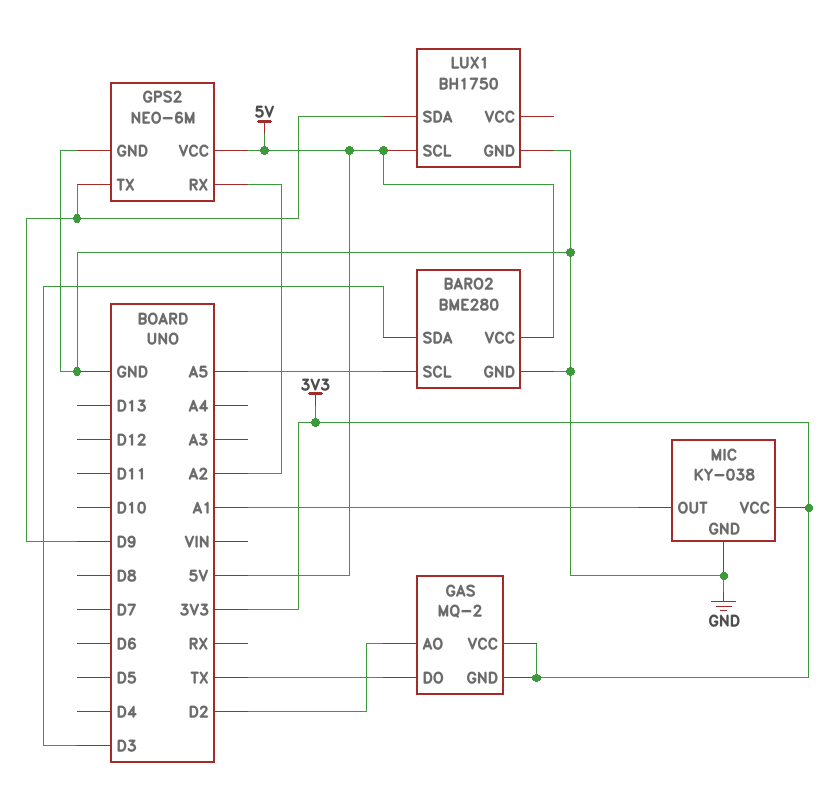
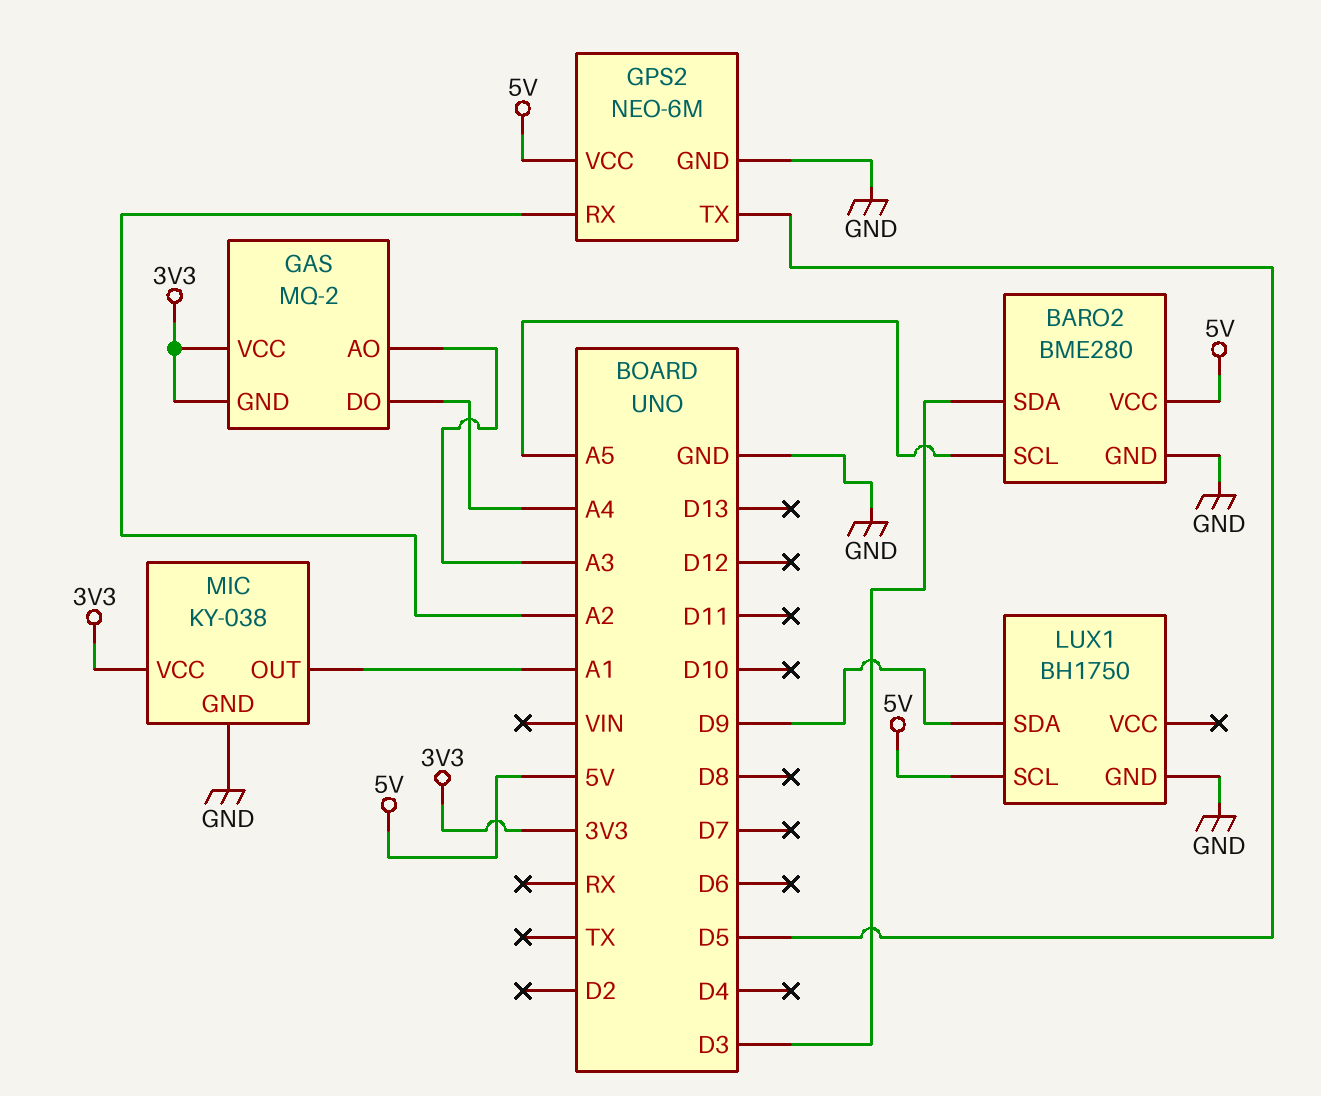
GAS pin AO: D2 -> A3
GAS pin DO: TX -> A4
GPS2 pin TX: D9 -> D5

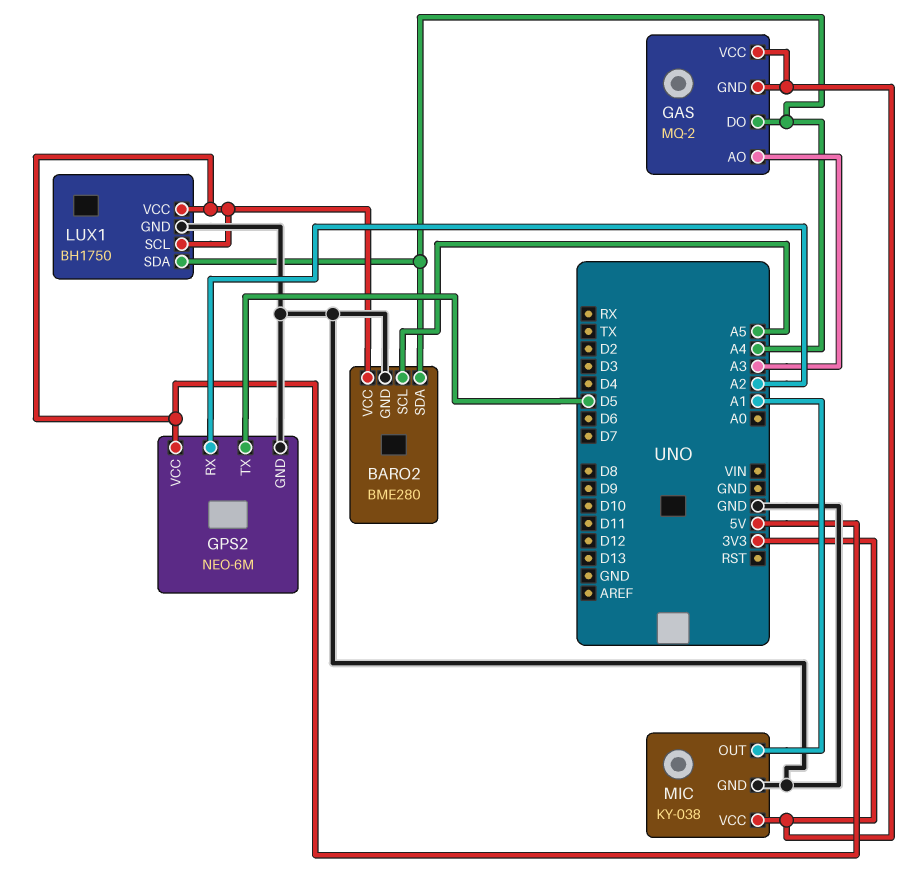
BARO2 pin SDA: D3 -> A4
LUX1 pin SDA: D9 -> A4
LUX1 pin VCC: none -> 5V

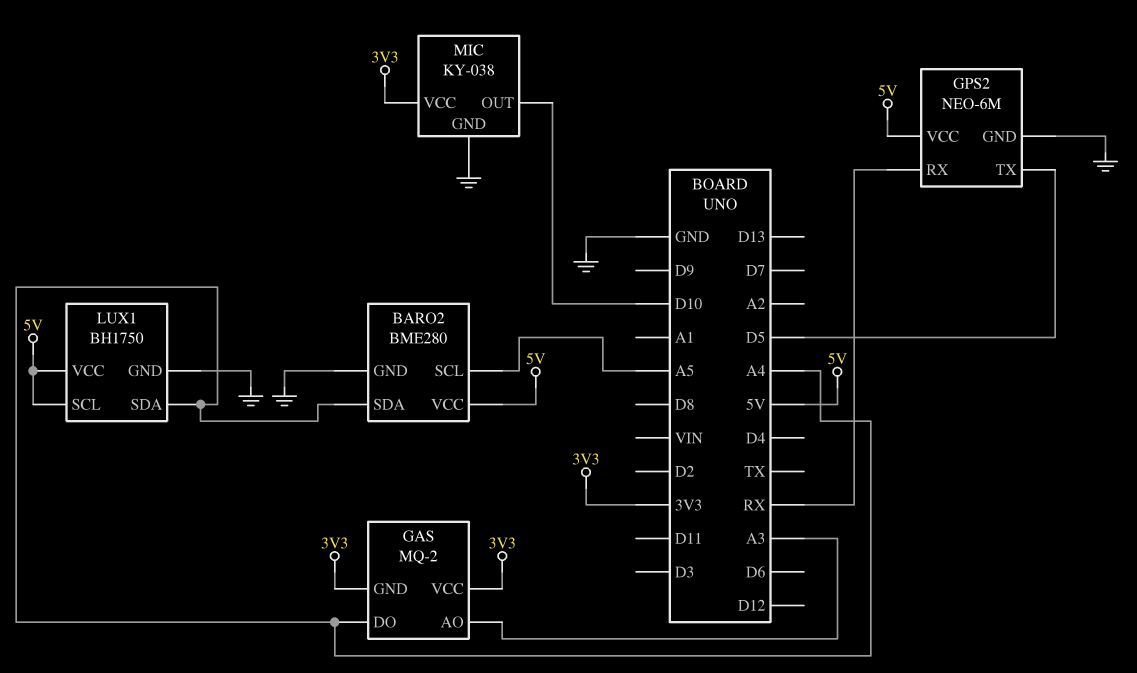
GPS2 pin RX: A2 -> RX
MIC pin OUT: A1 -> D10

